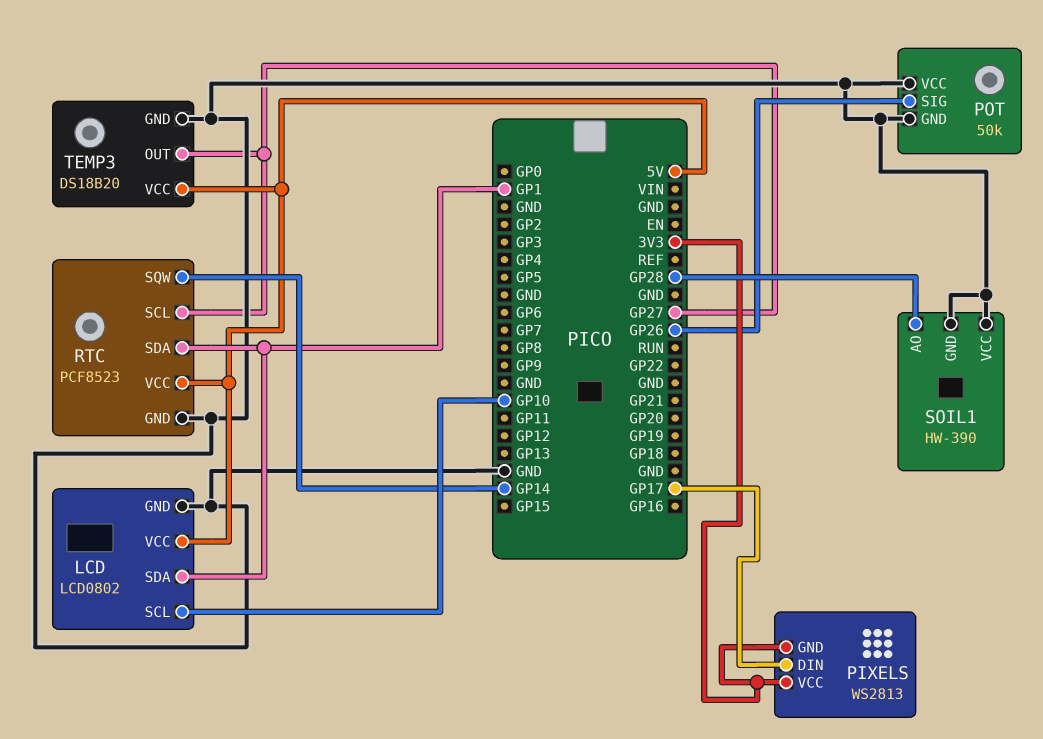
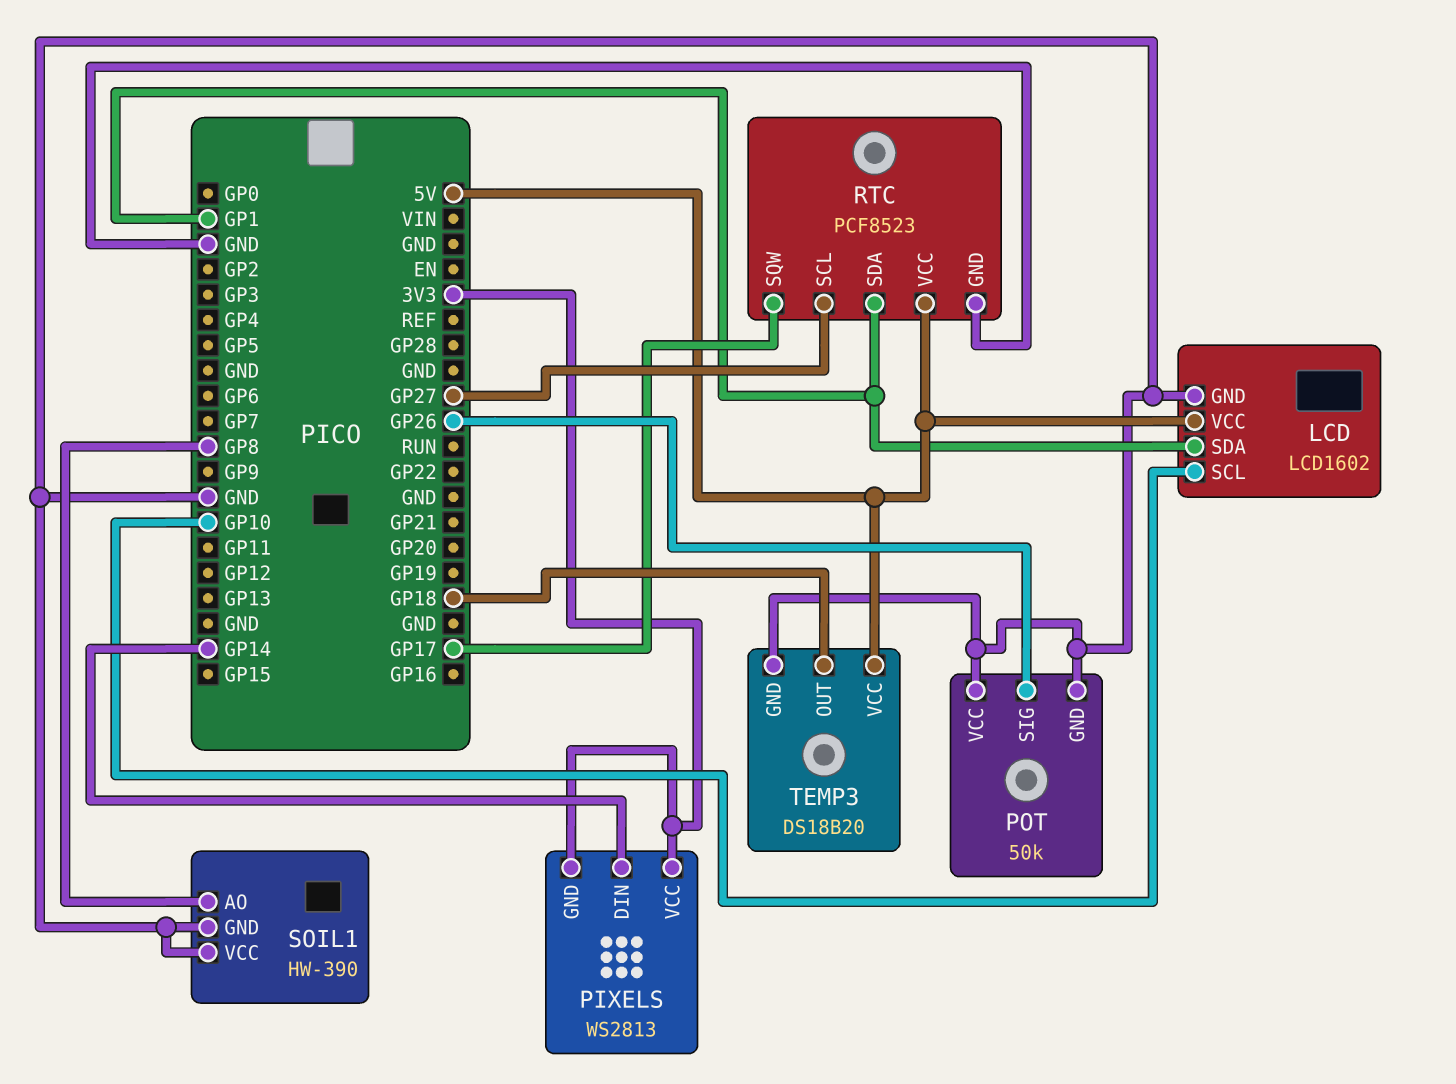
LCD: LCD0802 -> LCD1602
PIXELS pin DIN: GP17 -> GP14
RTC pin SQW: GP14 -> GP17
SOIL1 pin AO: GP28 -> GP8
TEMP3 pin OUT: GP27 -> GP18

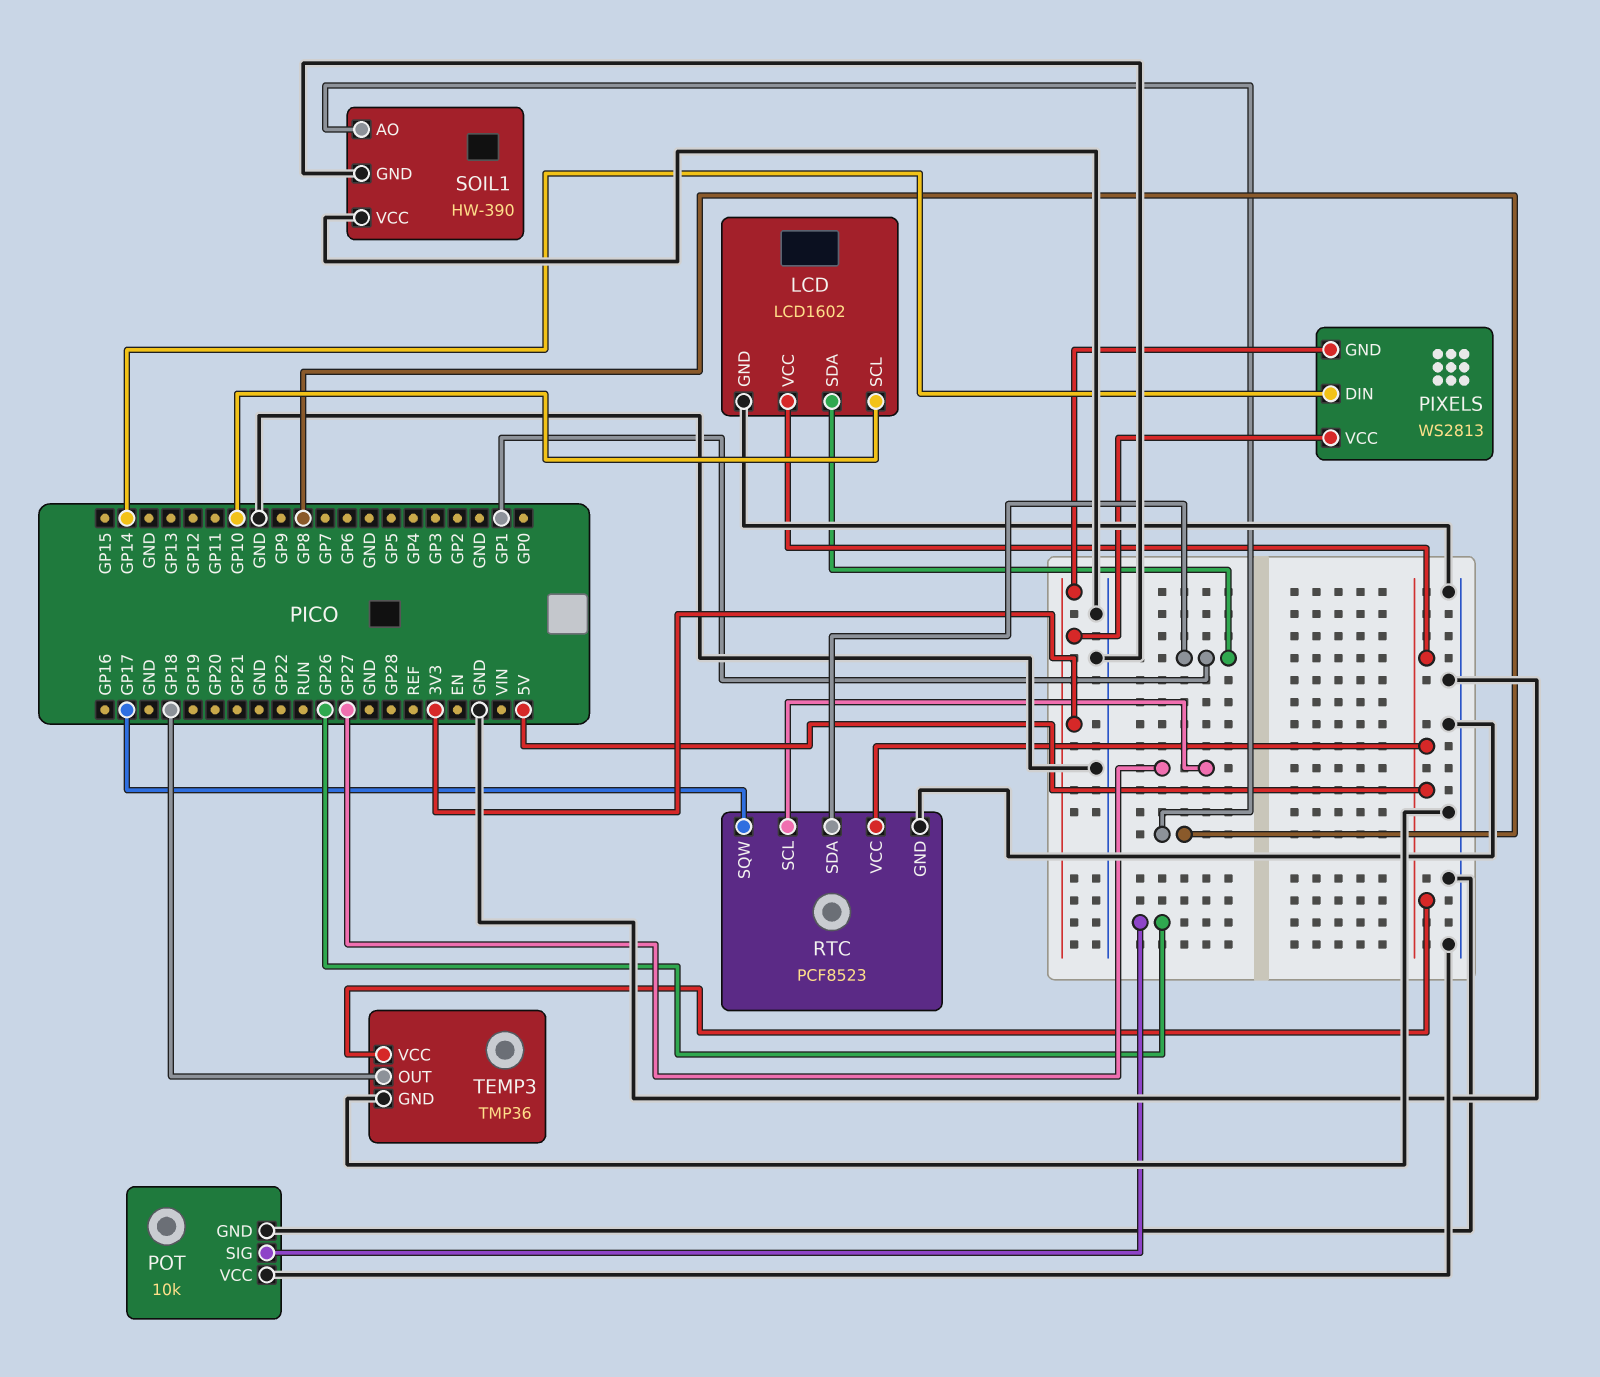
POT: 50k -> 10k
TEMP3: DS18B20 -> TMP36

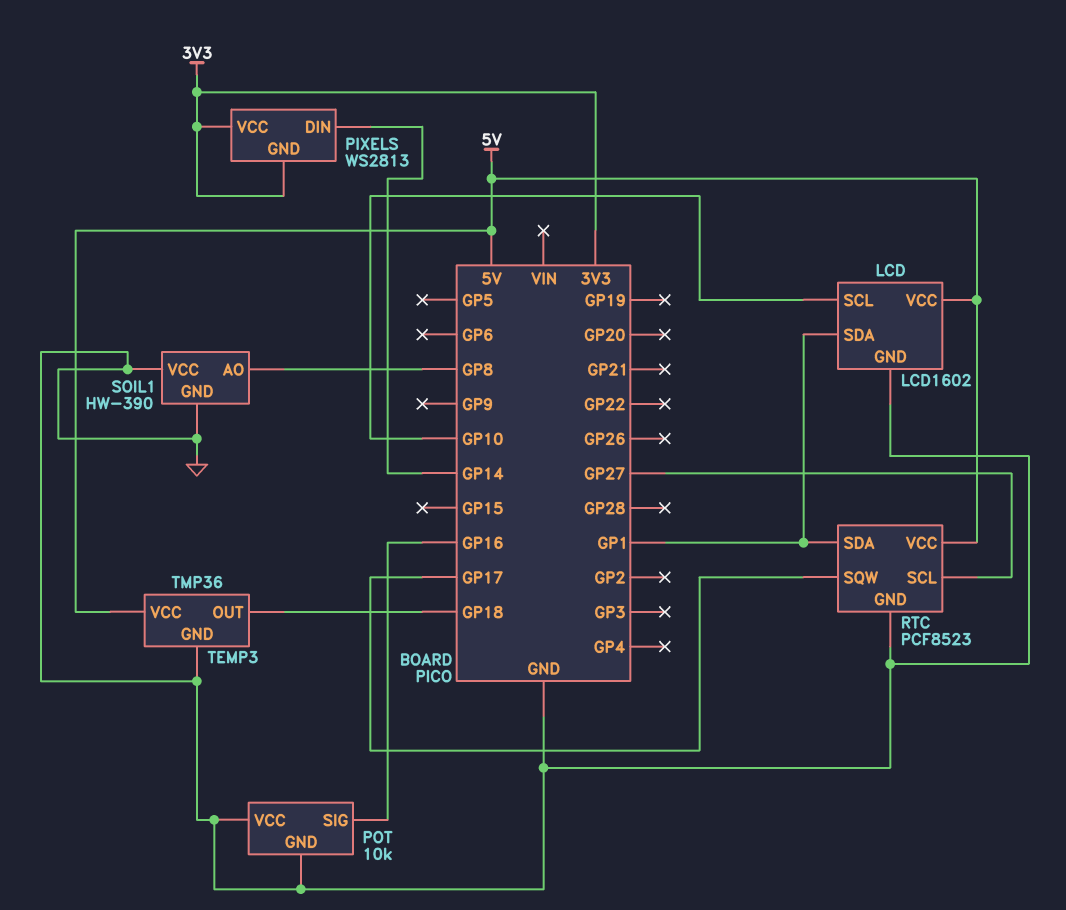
POT pin SIG: GP26 -> GP16

